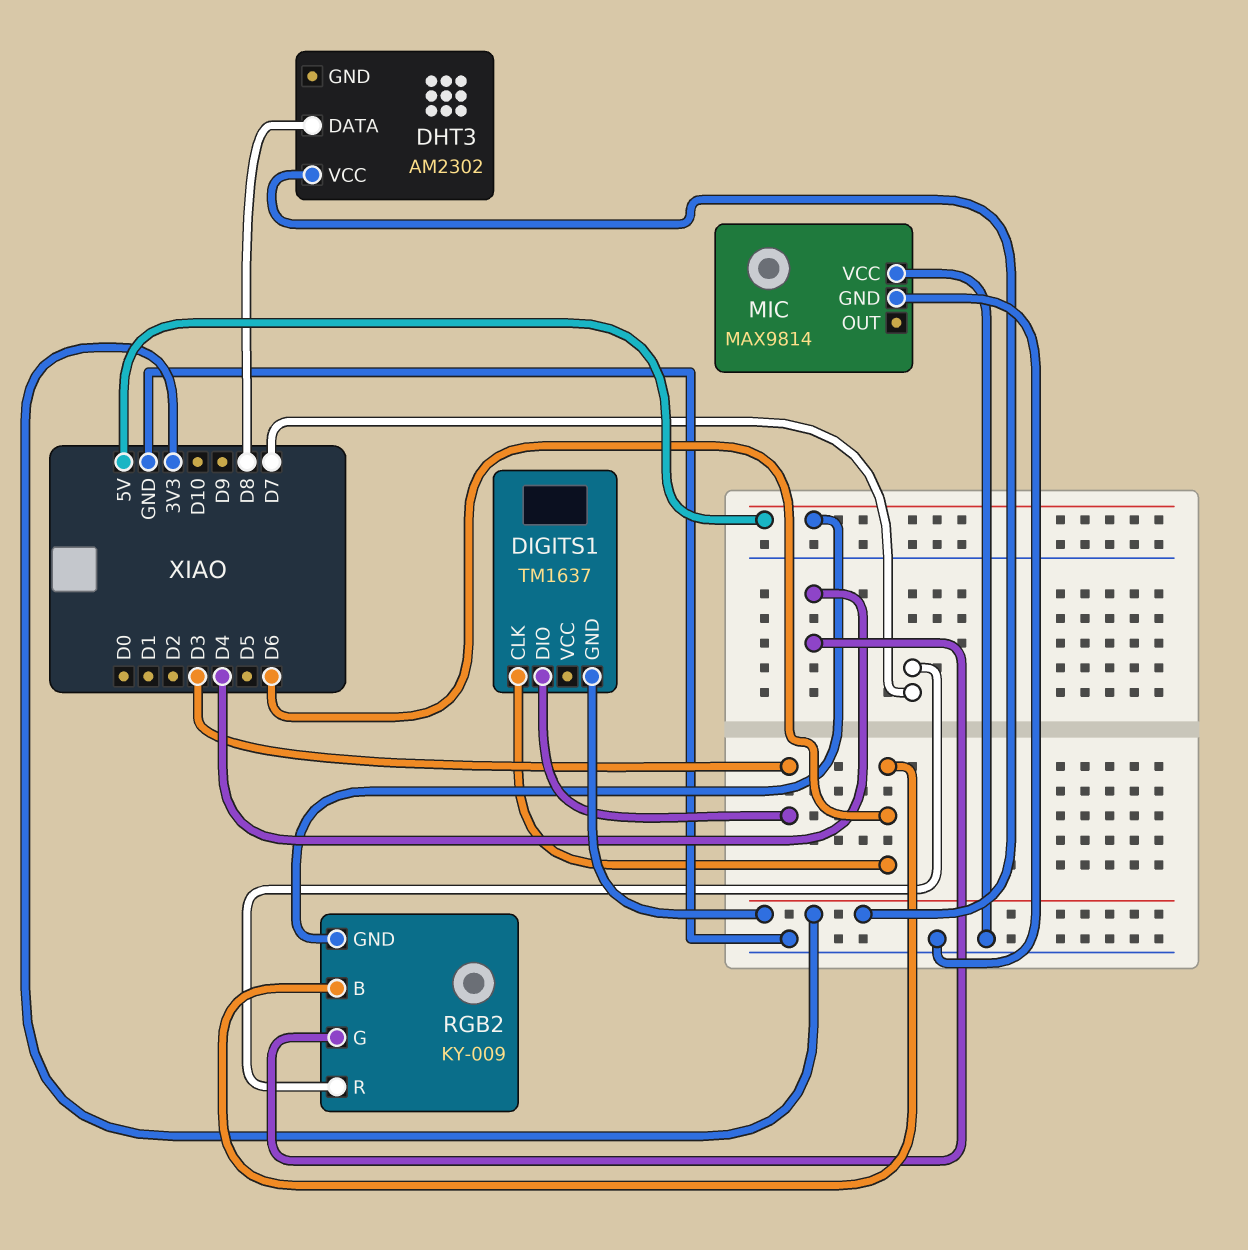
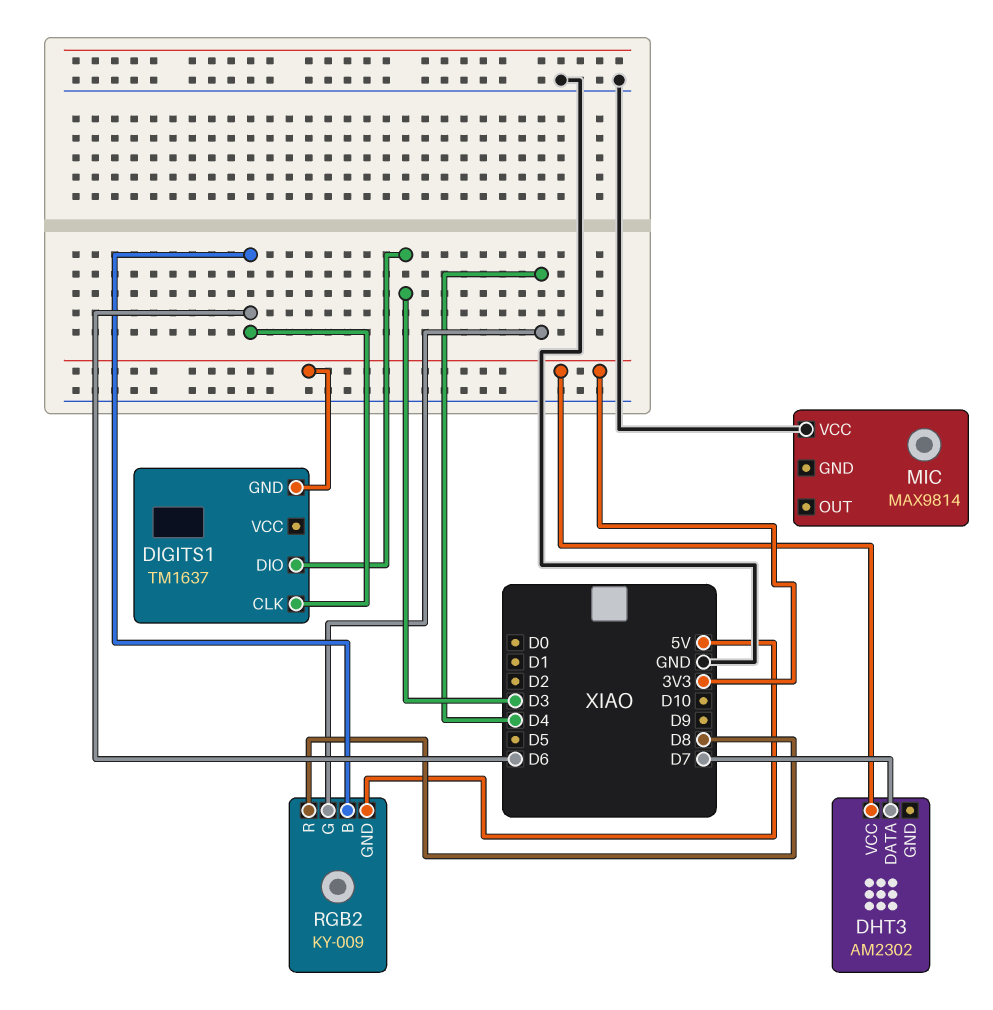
DHT3 pin DATA: D8 -> D7
MIC pin GND: GND -> none
RGB2 pin R: D7 -> D8

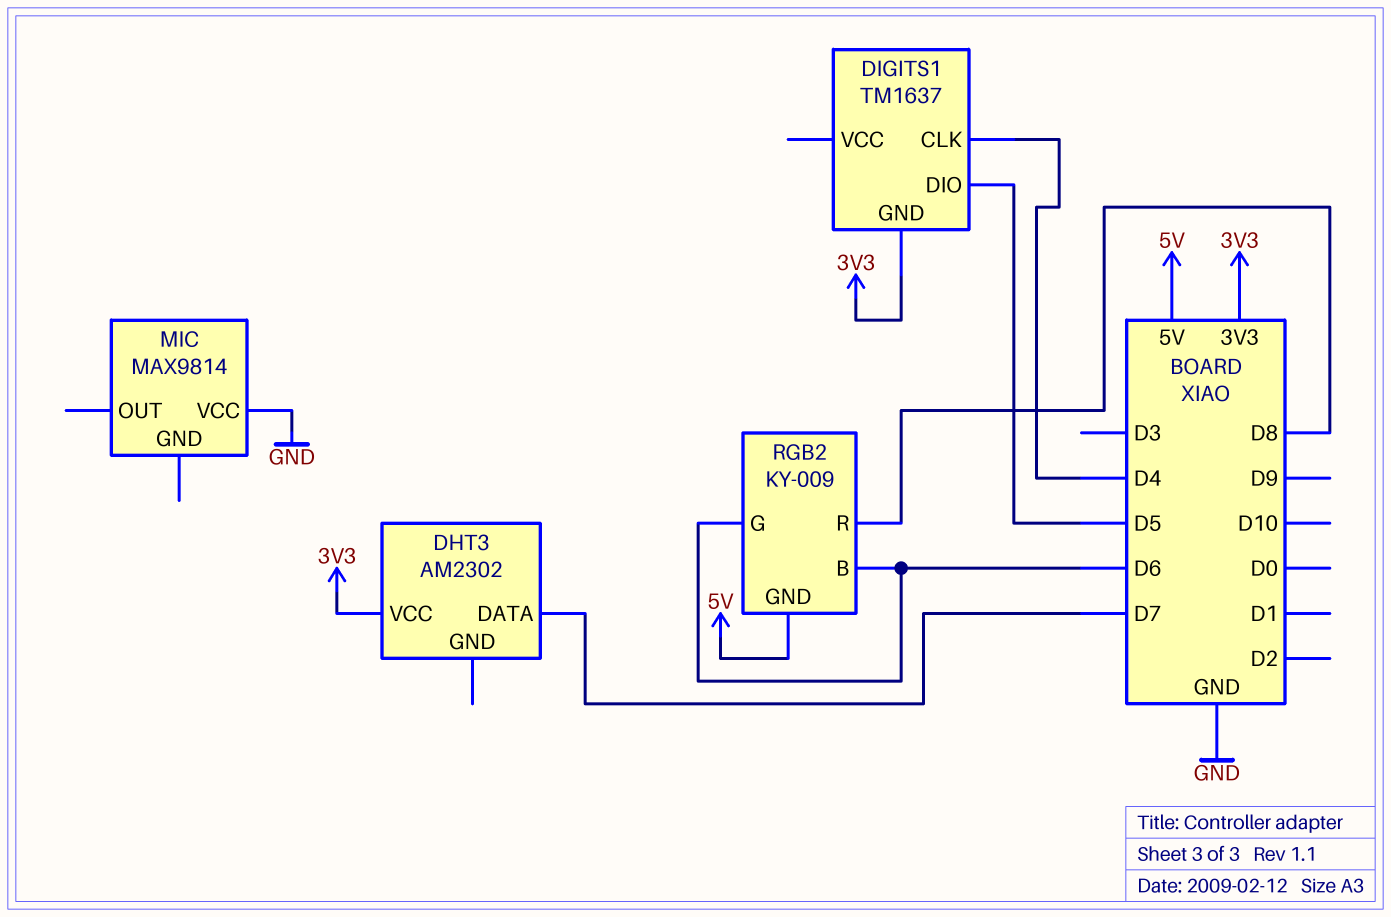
DIGITS1 pin CLK: D6 -> D4
DIGITS1 pin DIO: D3 -> D5
RGB2 pin G: D4 -> D6

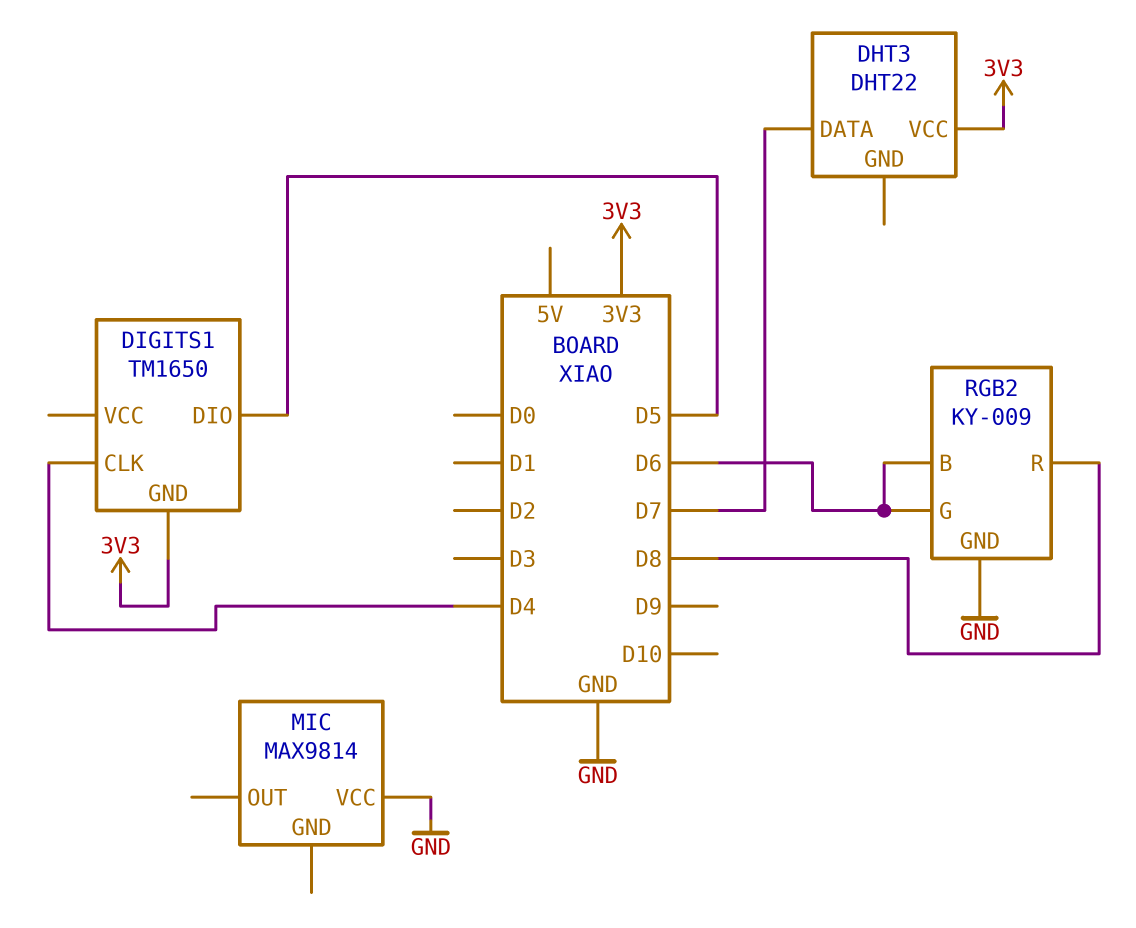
DHT3: AM2302 -> DHT22
DIGITS1: TM1637 -> TM1650
RGB2 pin GND: 5V -> GND

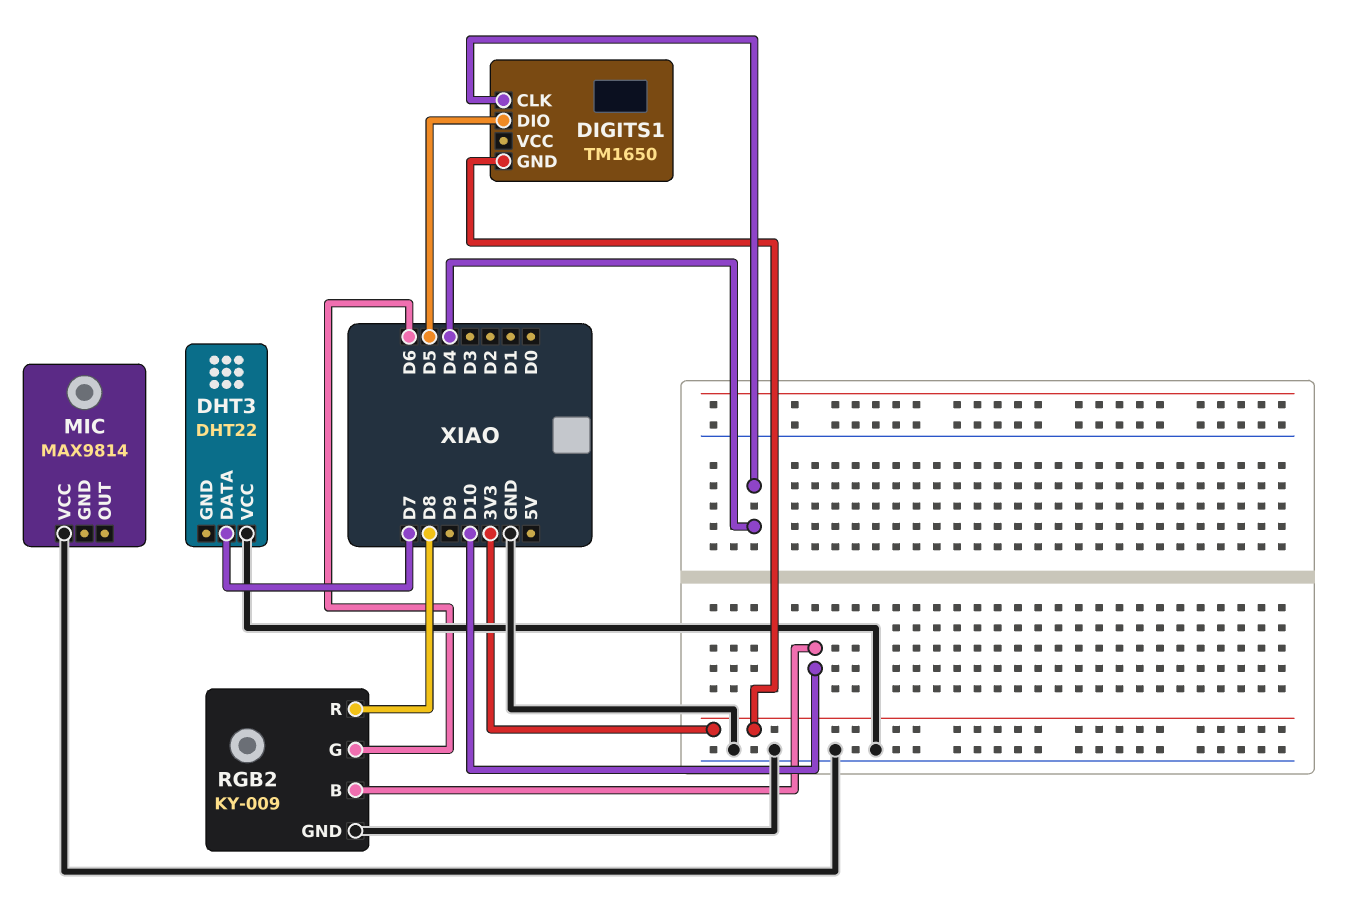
DHT3 pin VCC: 3V3 -> GND
RGB2 pin B: D6 -> D10

